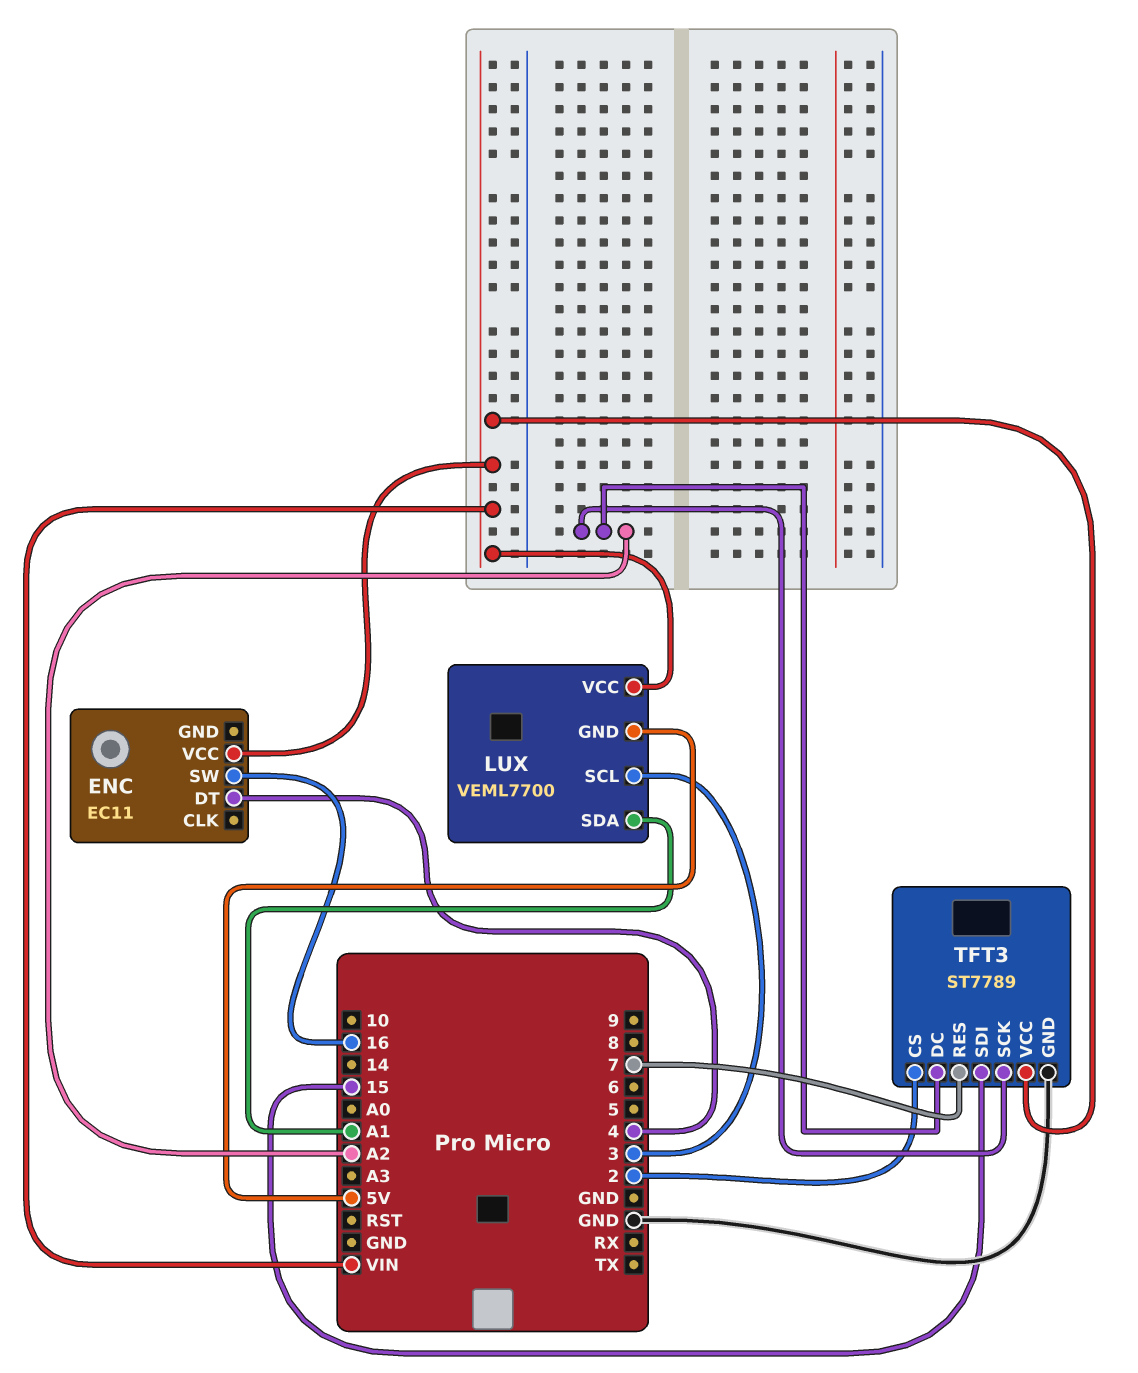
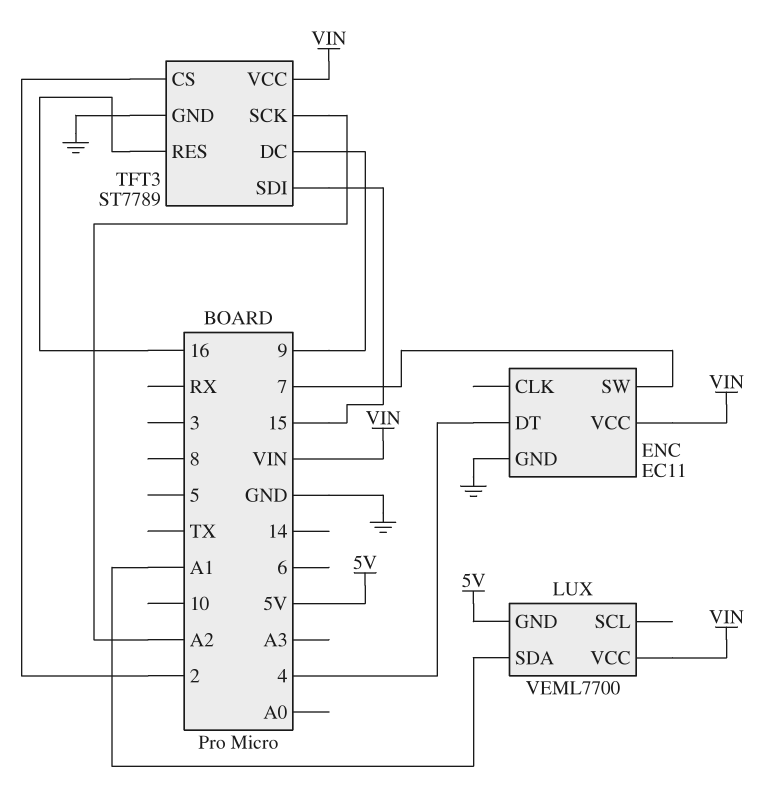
ENC pin GND: none -> GND
ENC pin SW: 16 -> 7
LUX pin SCL: 3 -> none
TFT3 pin DC: A2 -> 9
TFT3 pin RES: 7 -> 16

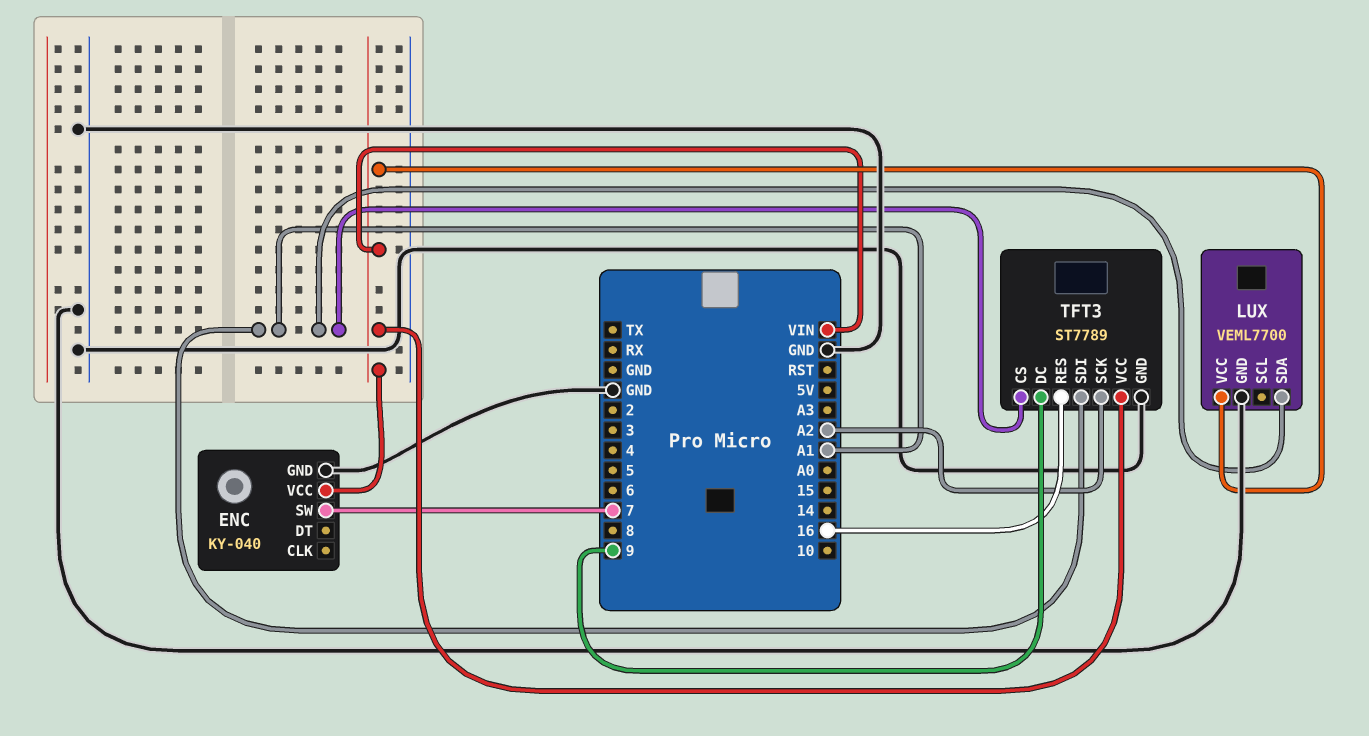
ENC: EC11 -> KY-040
ENC pin DT: 4 -> none
LUX pin GND: 5V -> GND
TFT3 pin CS: 2 -> A1
TFT3 pin SDI: 15 -> A1

